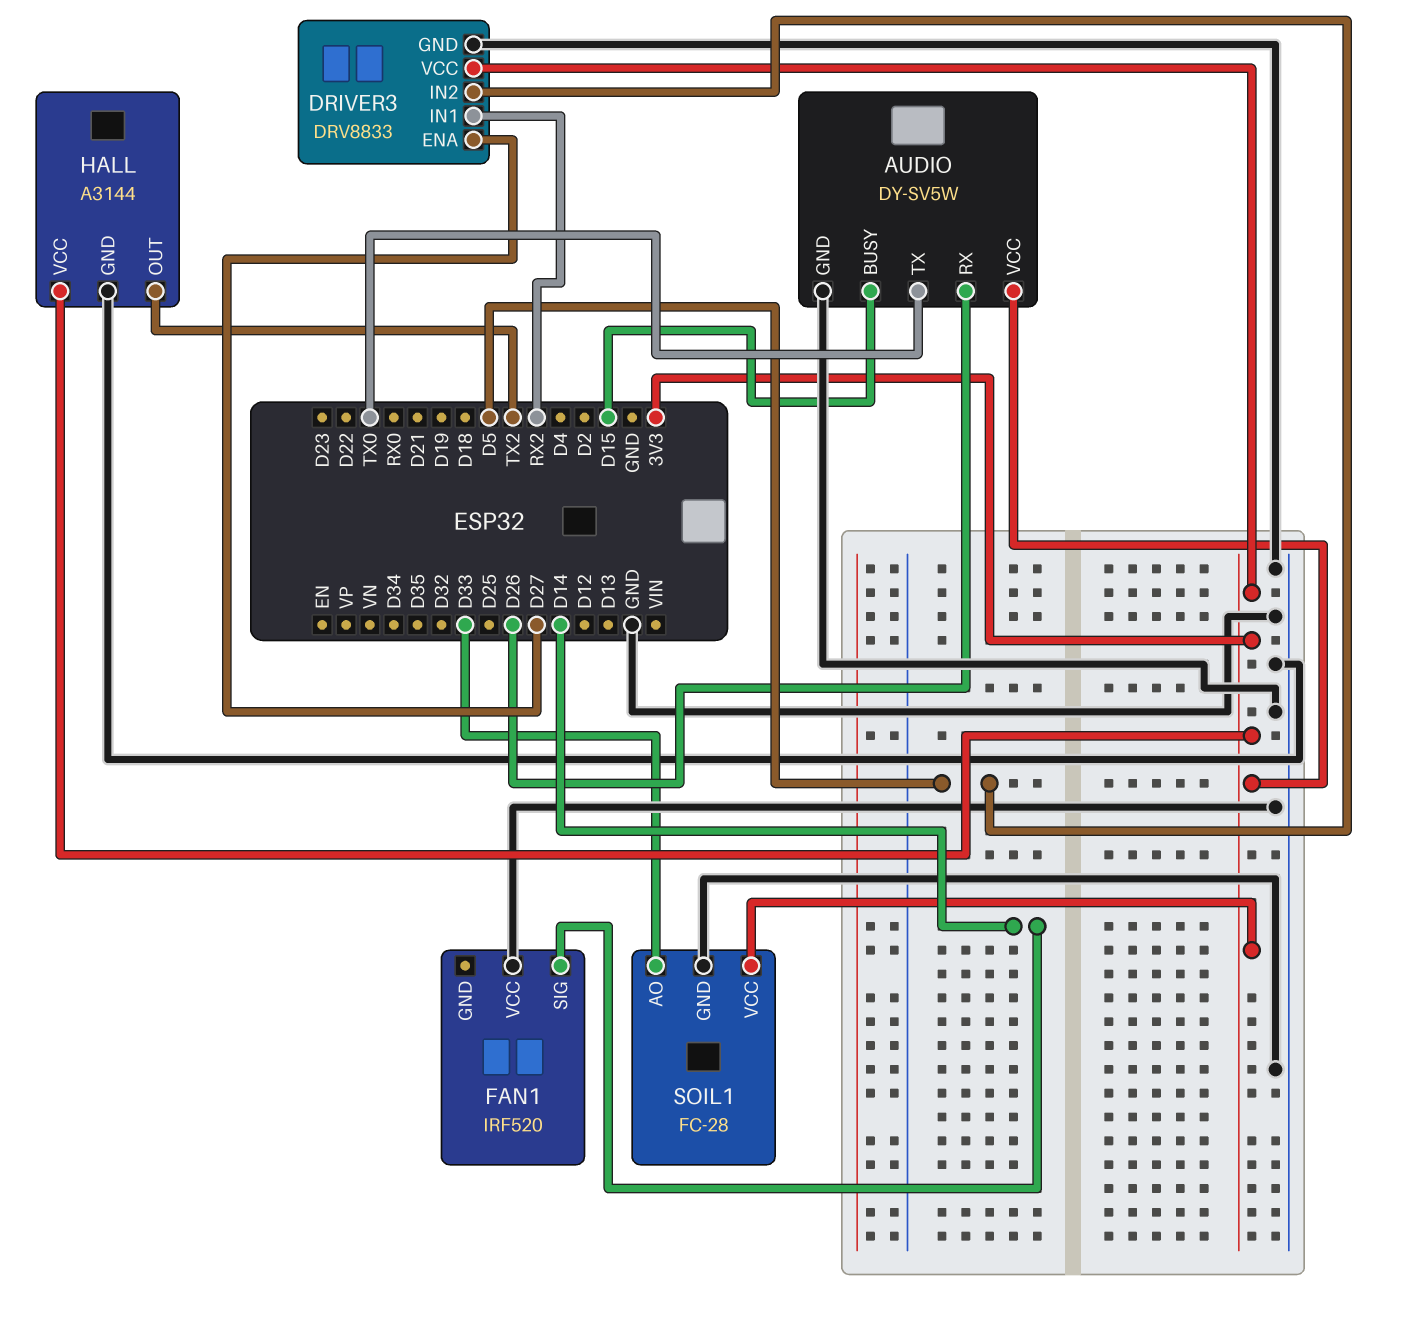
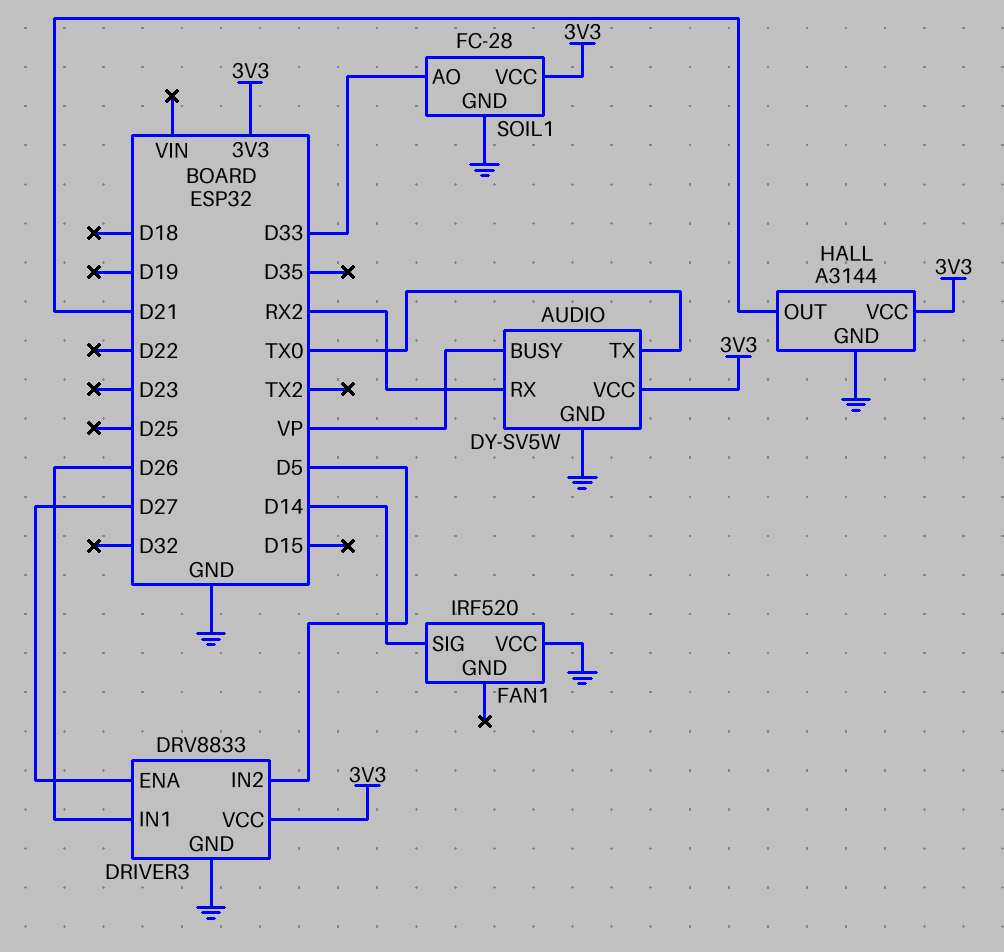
AUDIO pin BUSY: D15 -> VP
AUDIO pin RX: D26 -> RX2
DRIVER3 pin IN1: RX2 -> D26
HALL pin OUT: TX2 -> D21

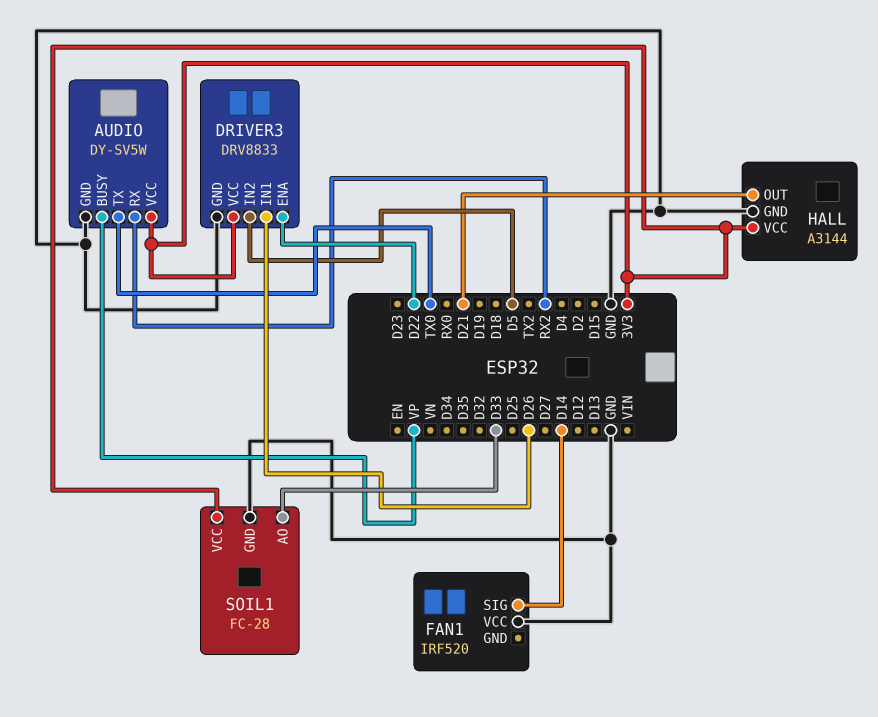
DRIVER3 pin ENA: D27 -> D22

